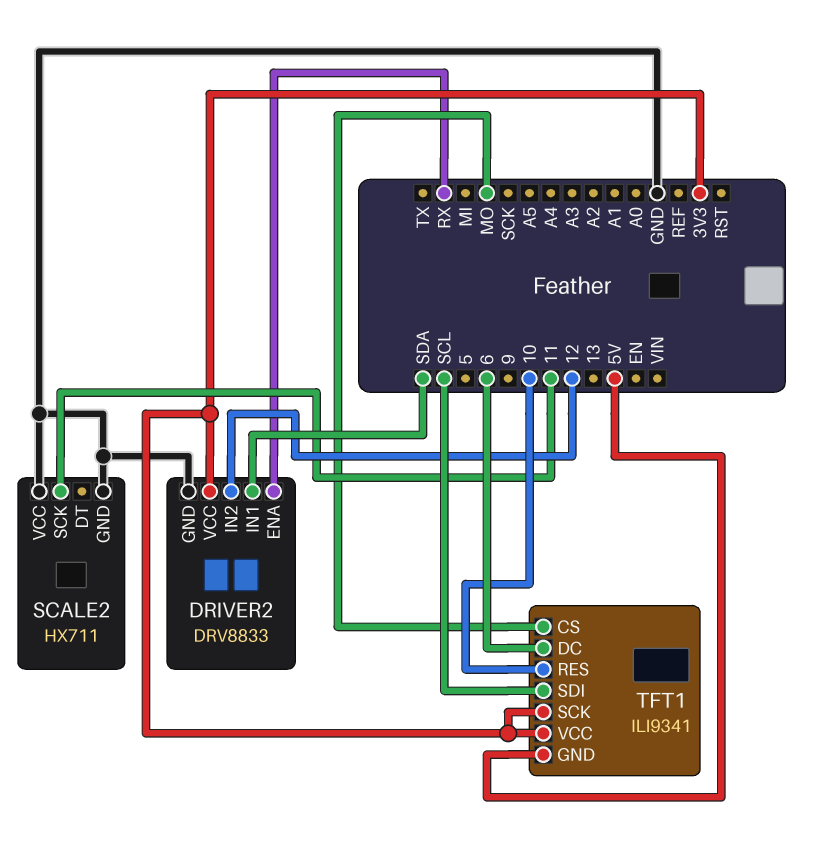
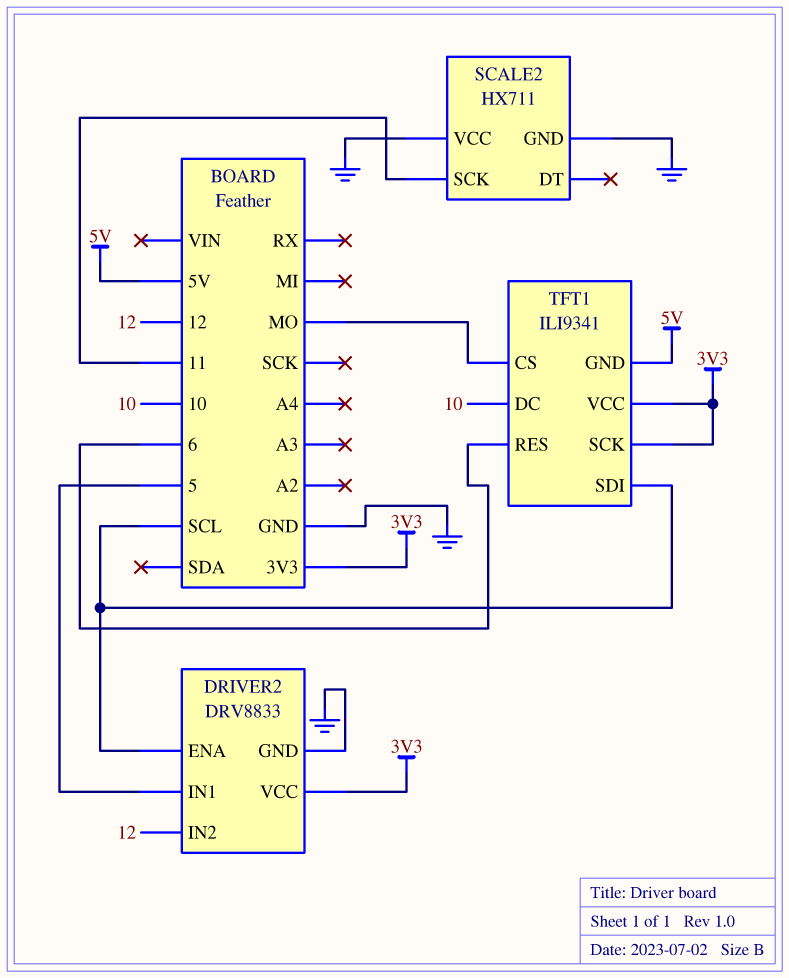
DRIVER2 pin ENA: RX -> SCL
DRIVER2 pin IN1: SDA -> 5
TFT1 pin DC: 6 -> 10
TFT1 pin RES: 10 -> 6

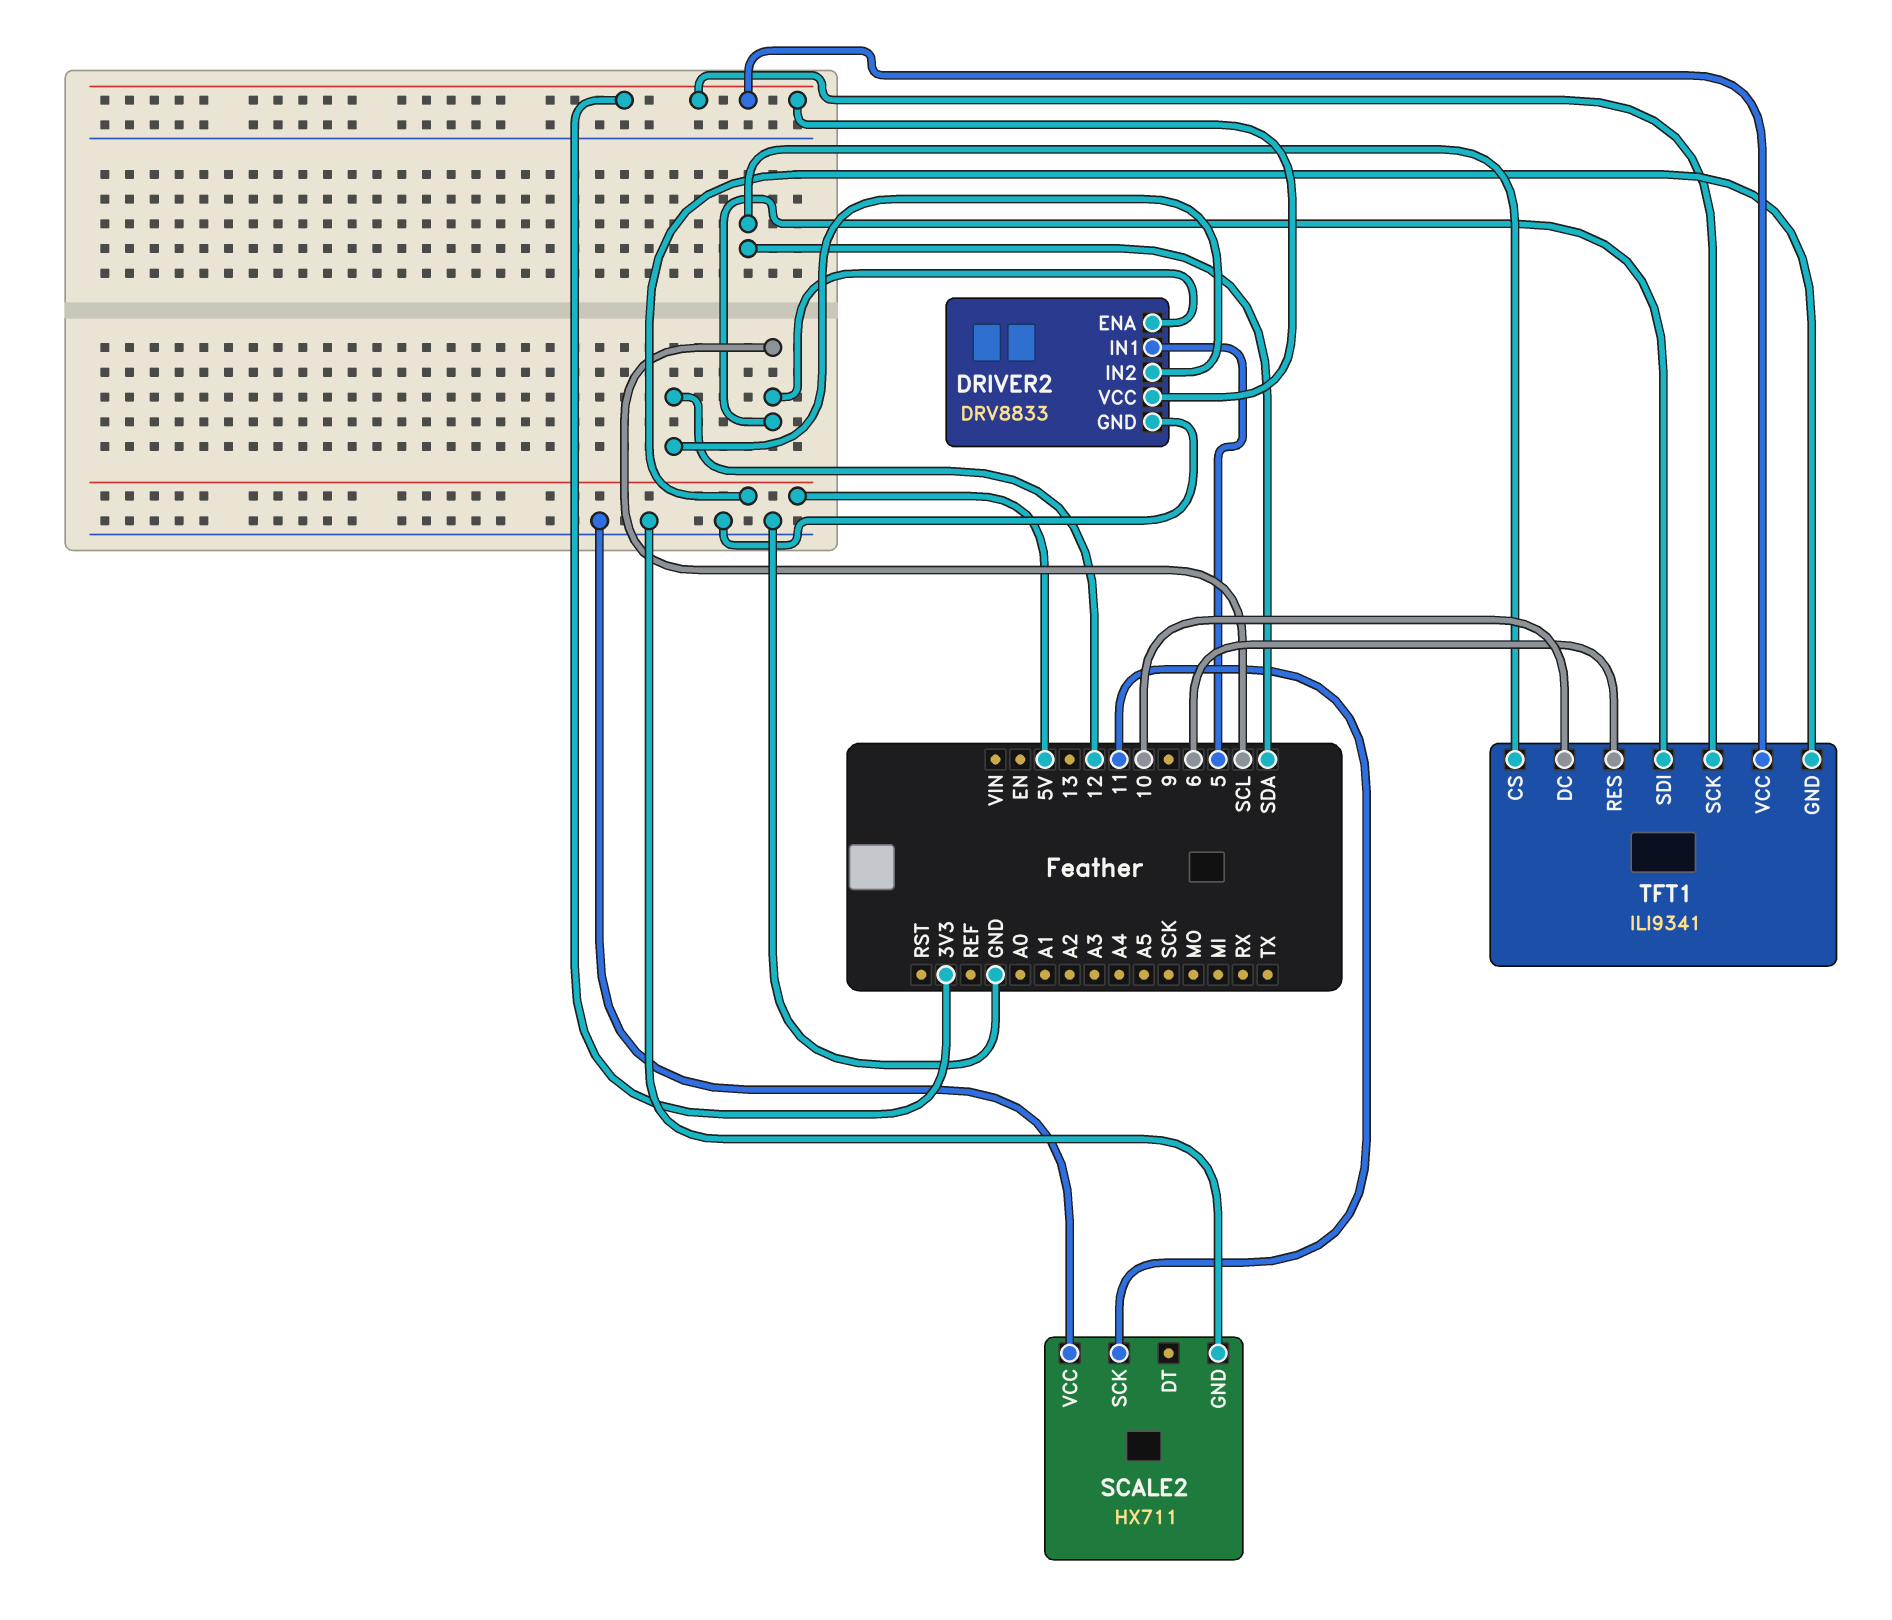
TFT1 pin CS: MO -> SDA

